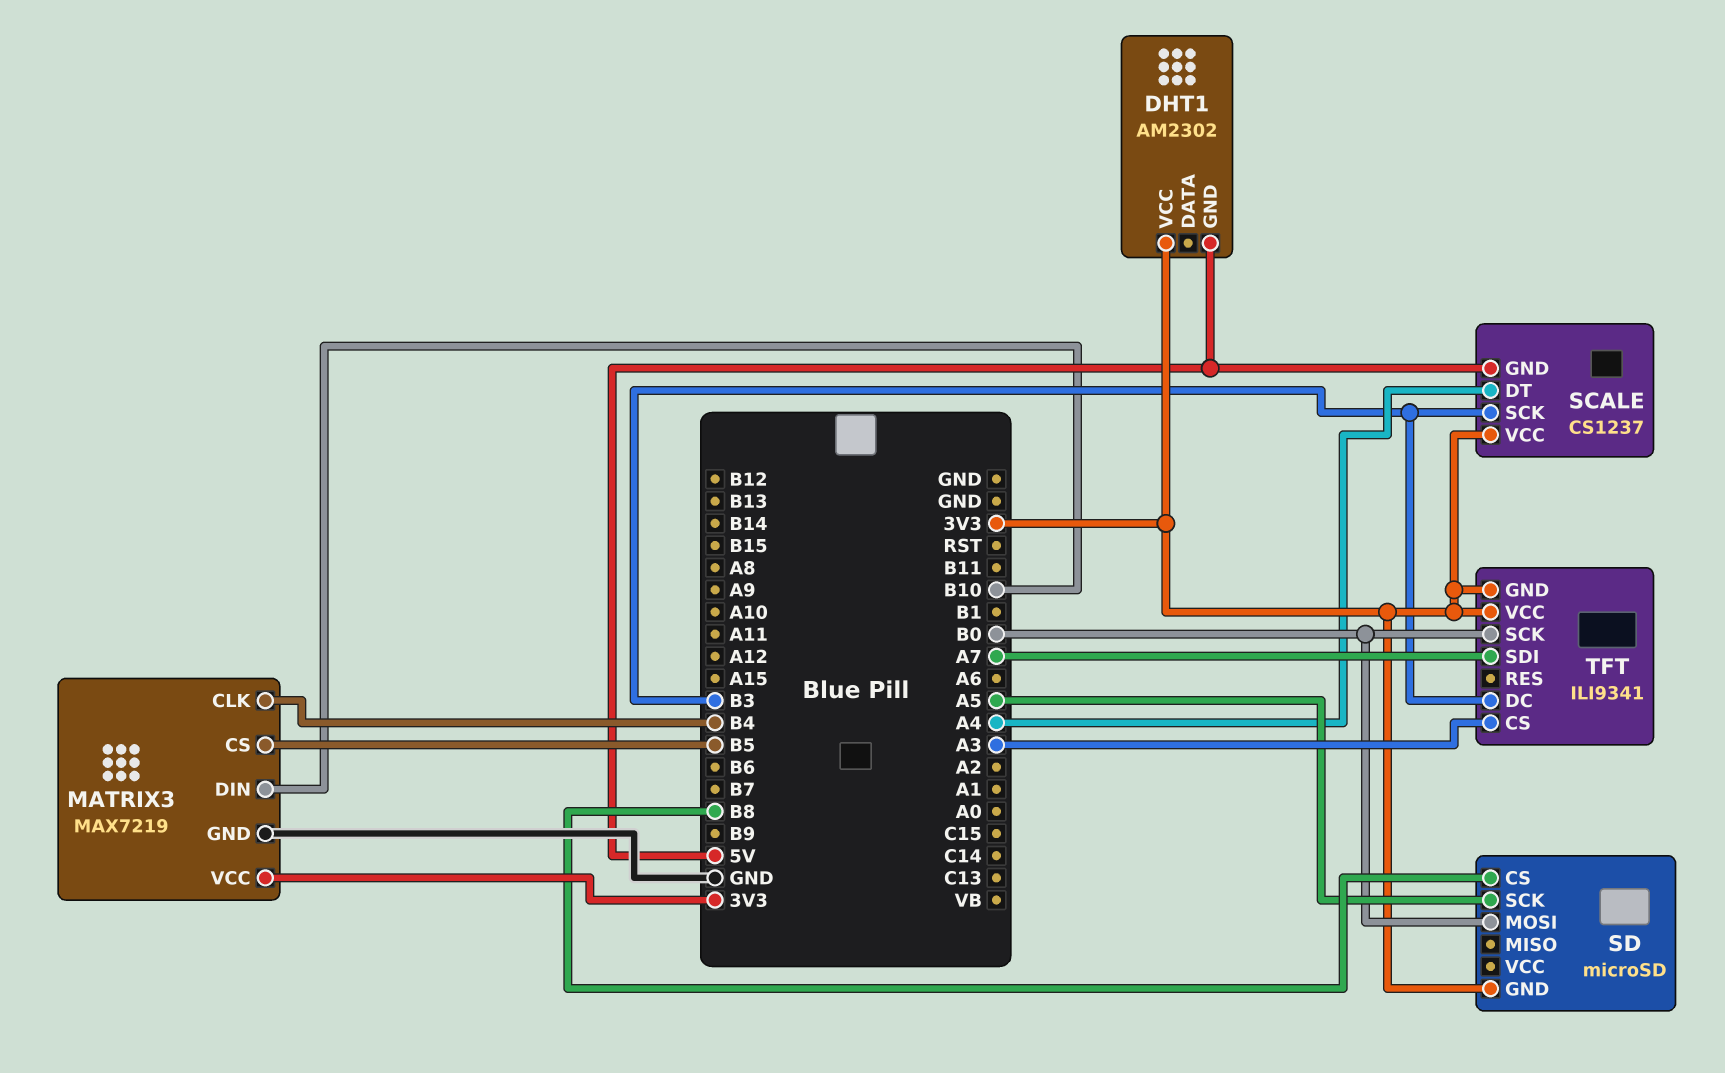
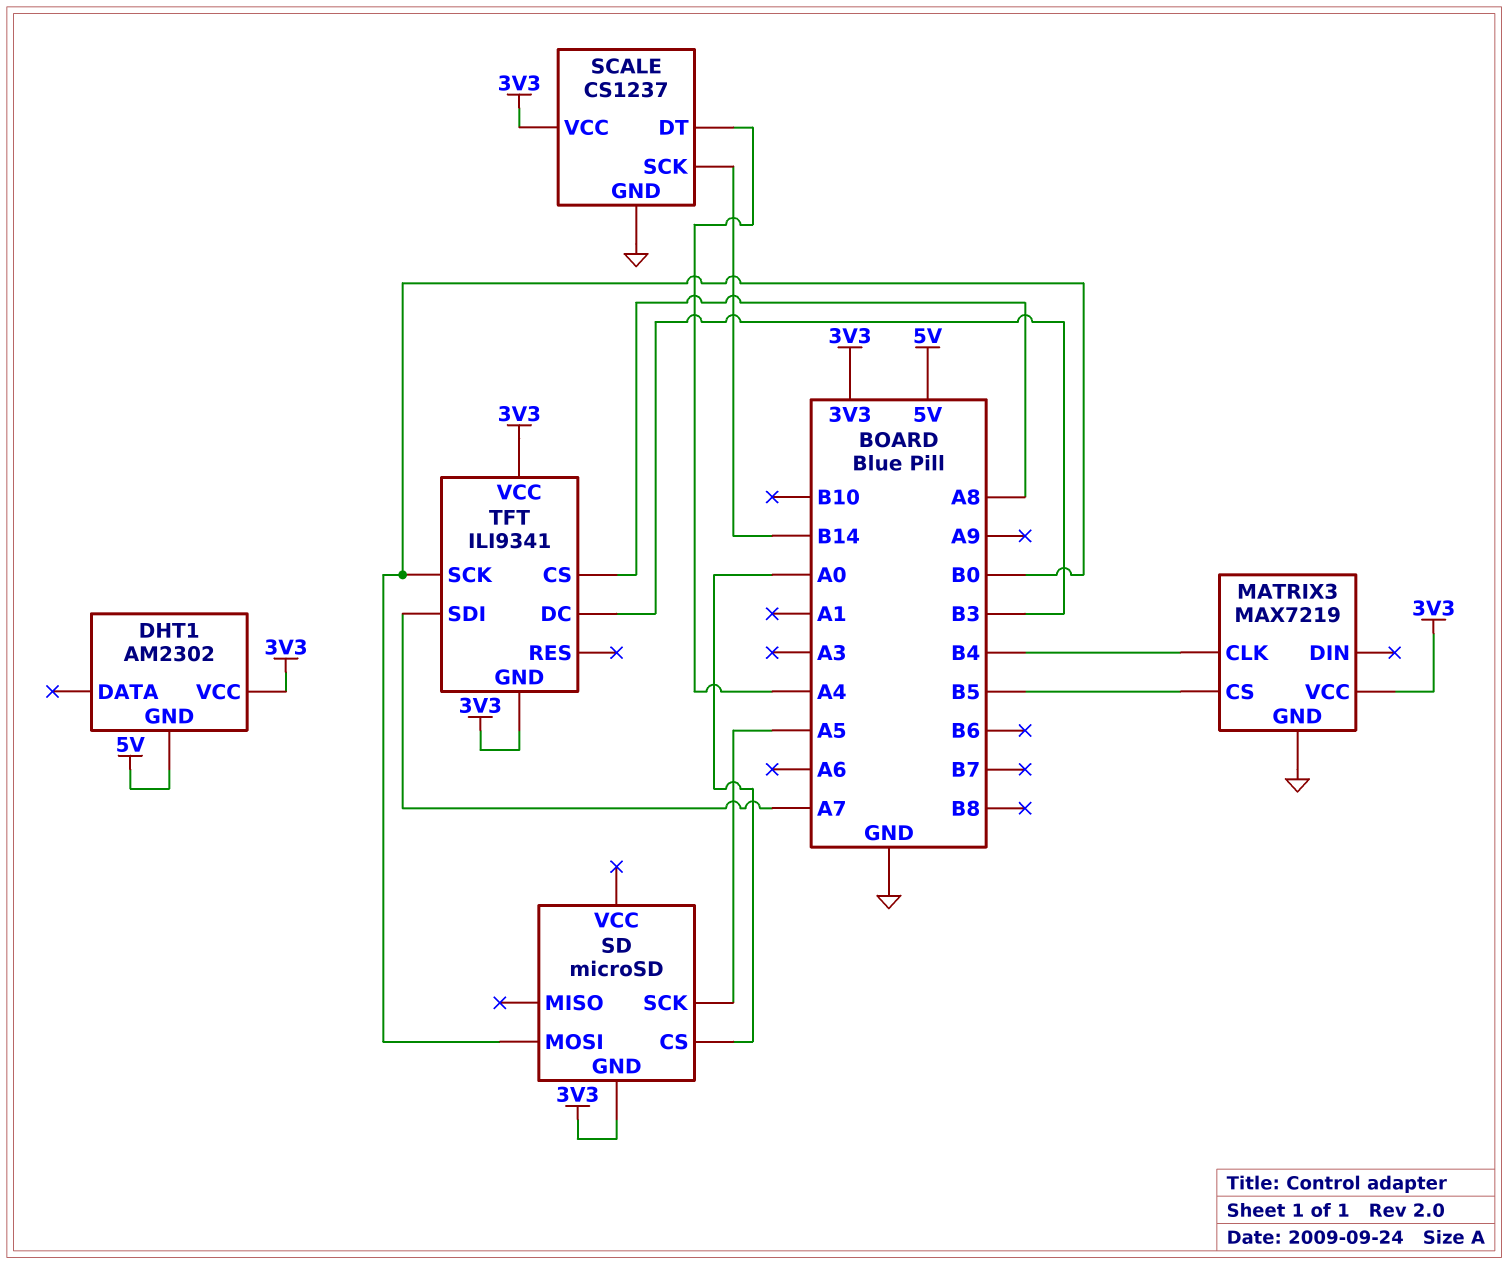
MATRIX3 pin DIN: B10 -> none
SCALE pin GND: 5V -> GND
SCALE pin SCK: B3 -> B14
SD pin CS: B8 -> A0
TFT pin CS: A3 -> A8

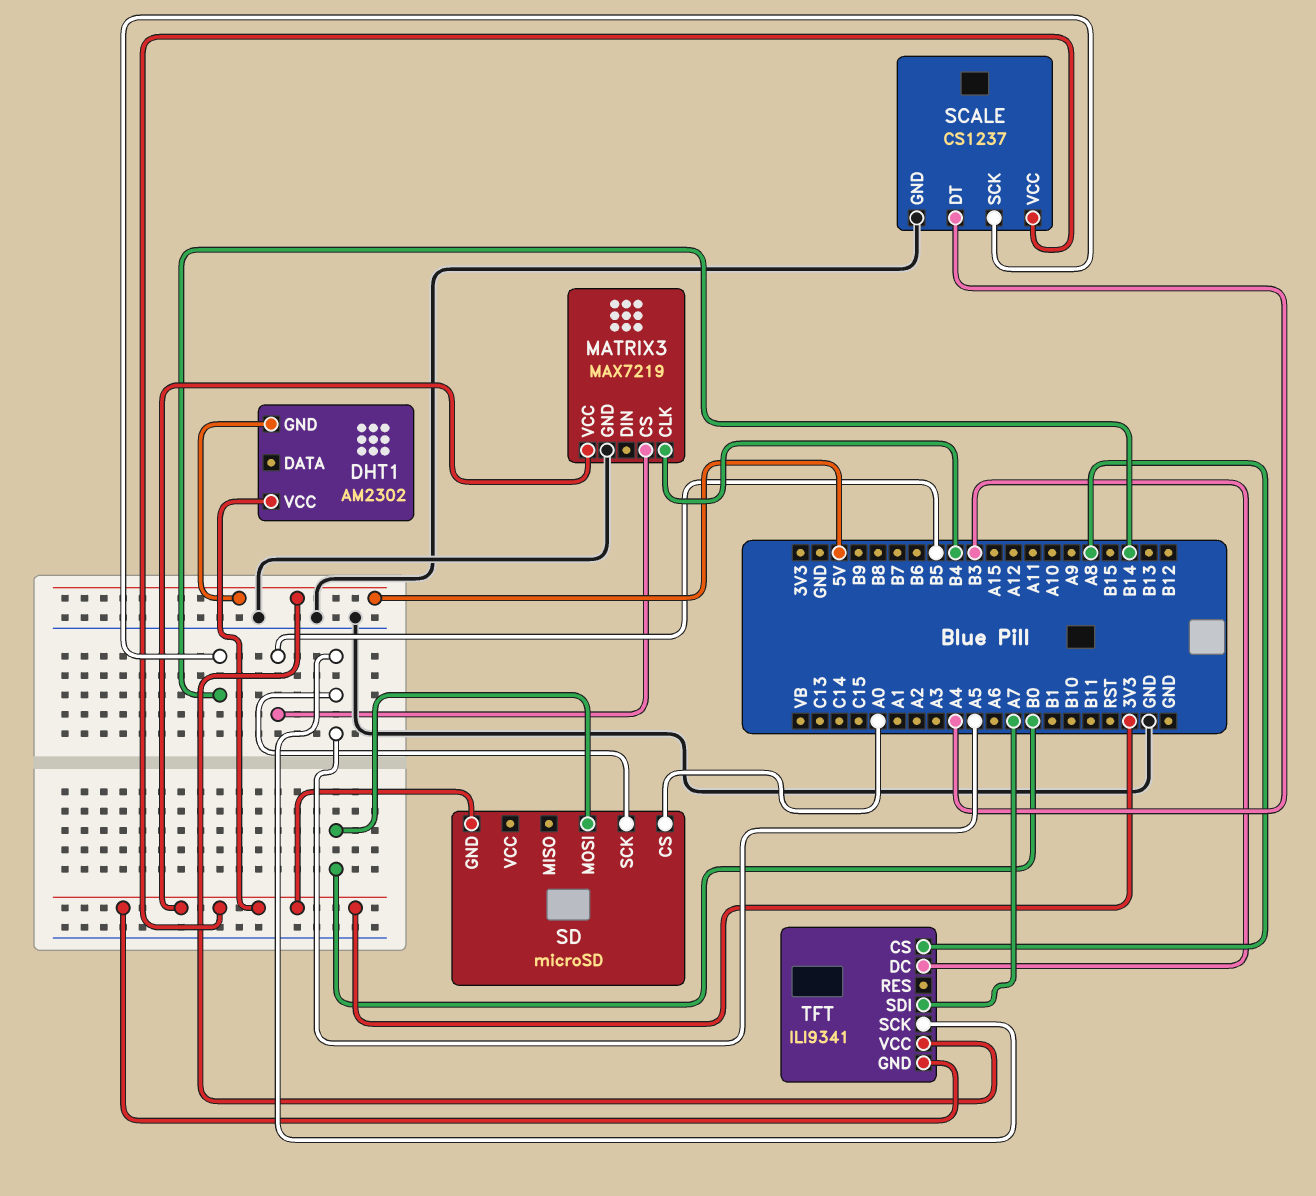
TFT pin SCK: B0 -> A5
TFT pin VCC: 3V3 -> 5V

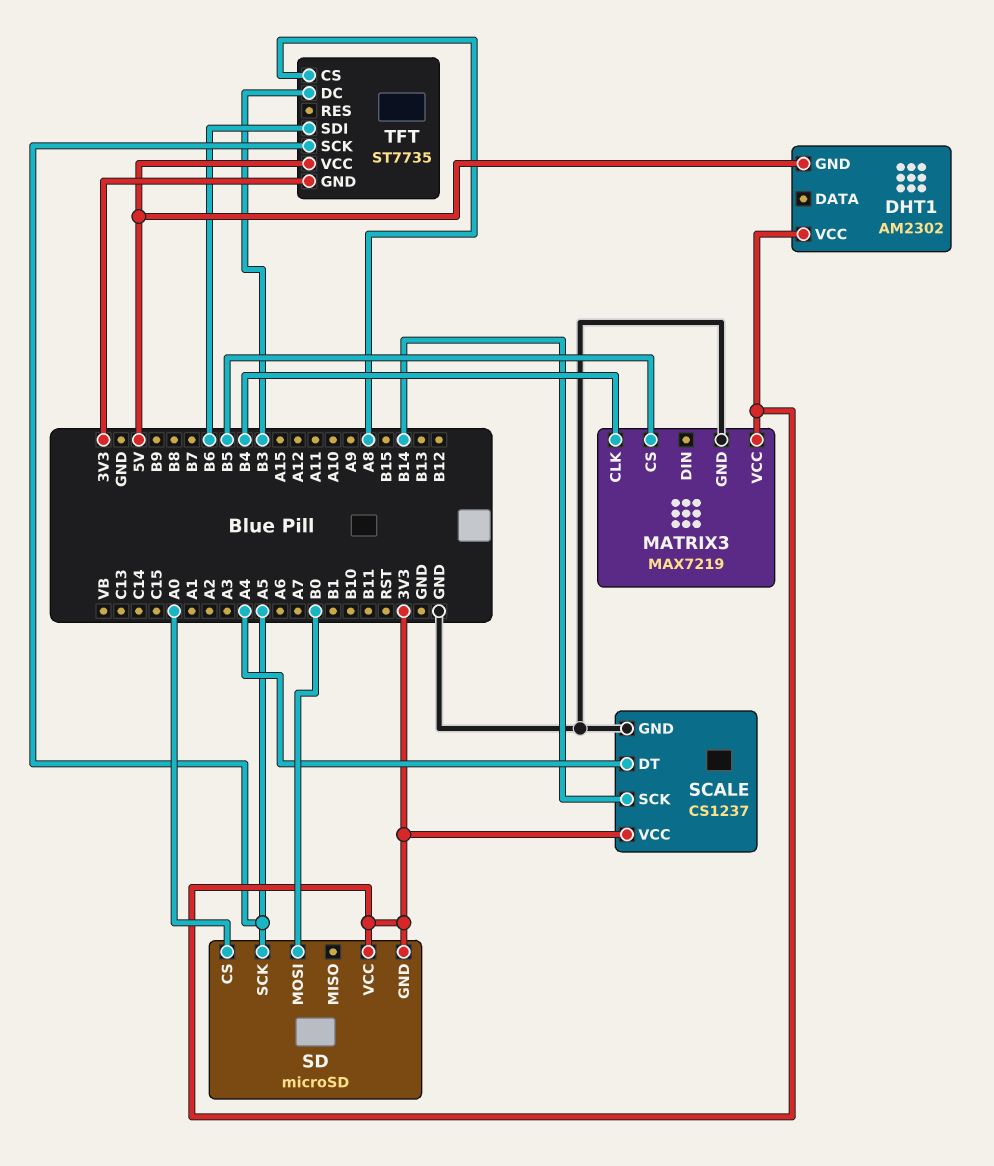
SD pin VCC: none -> 3V3
TFT: ILI9341 -> ST7735
TFT pin SDI: A7 -> B6

